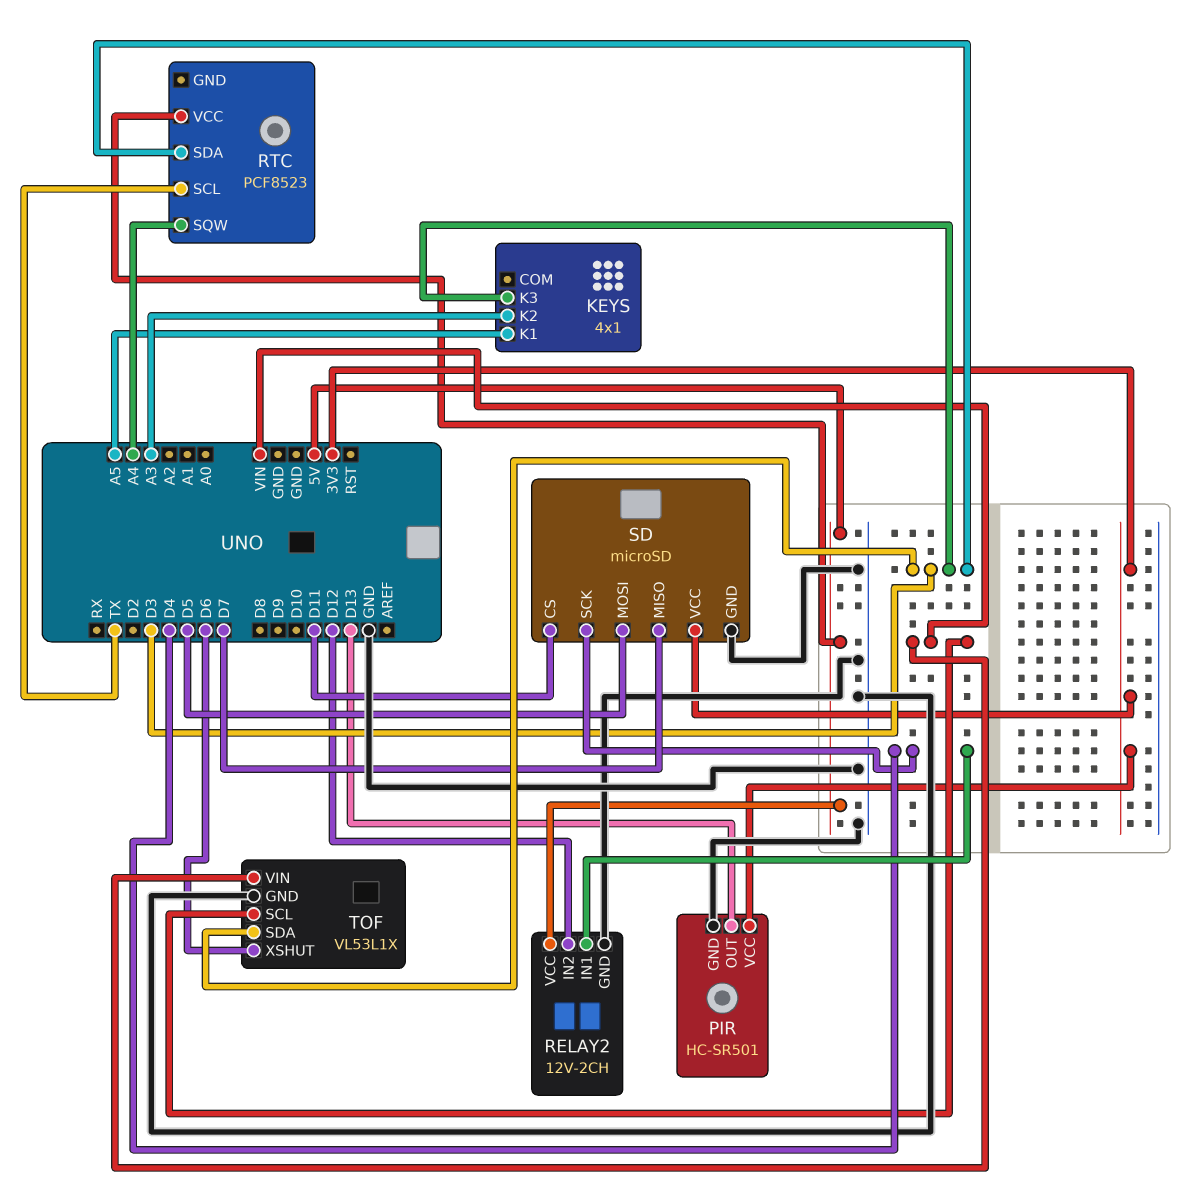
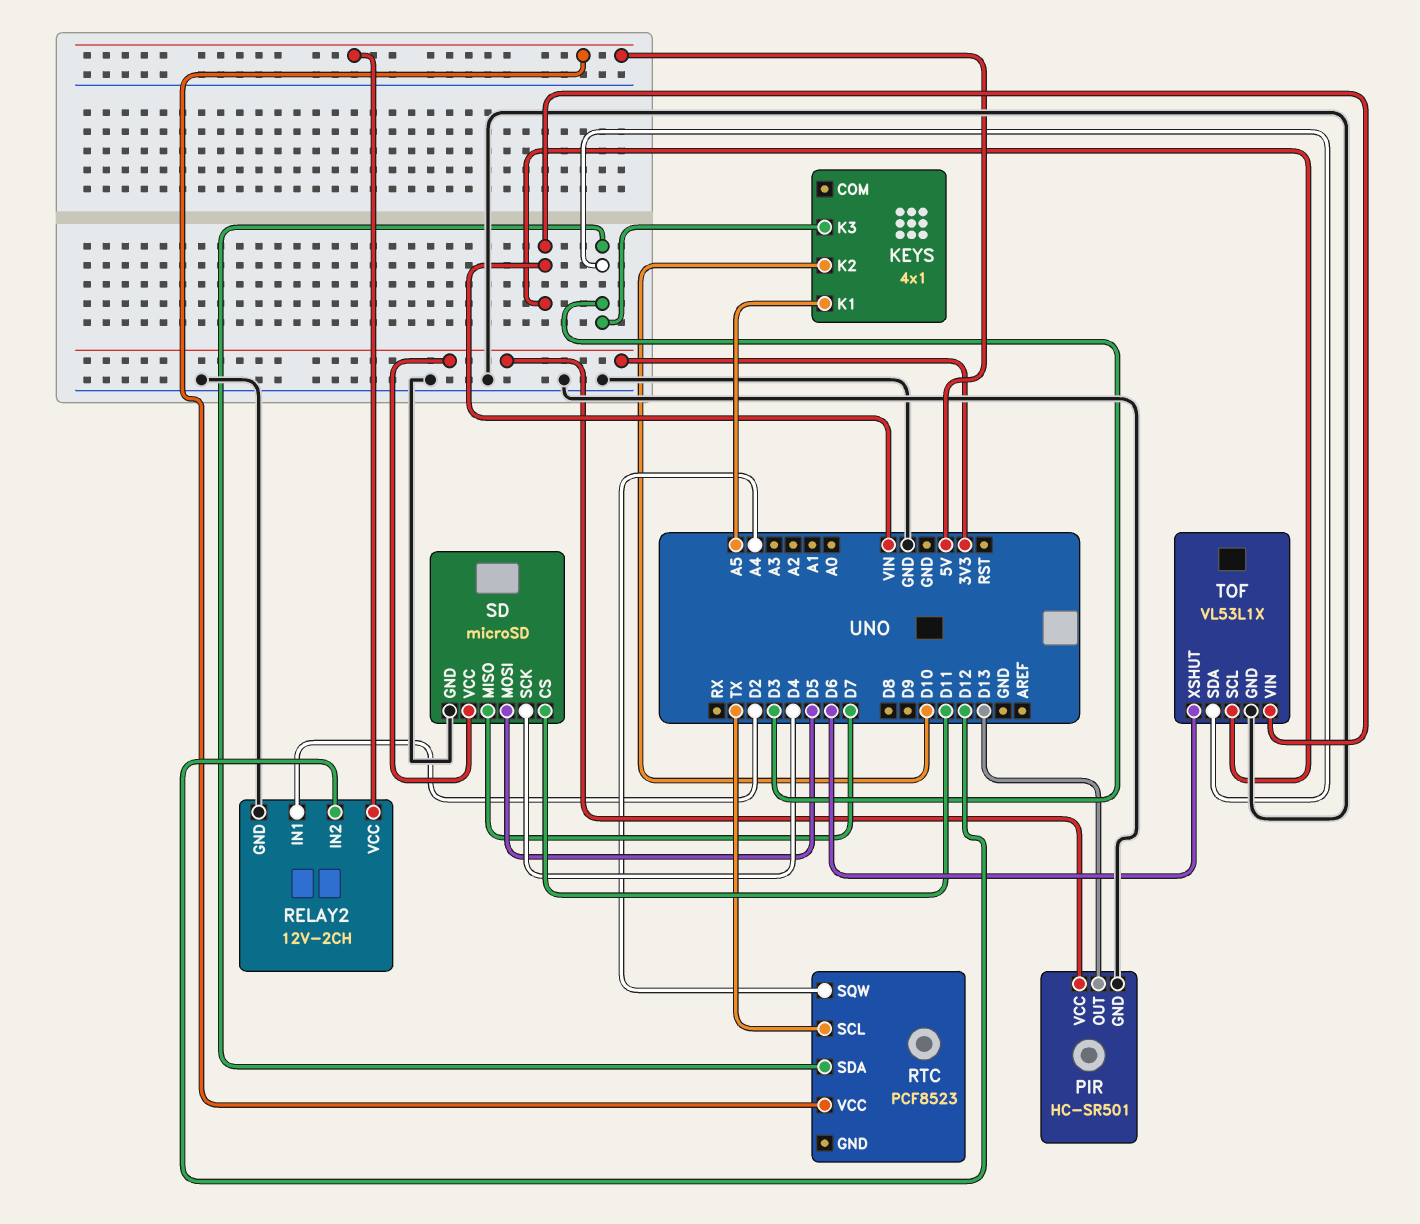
KEYS pin K2: A3 -> D10
RELAY2 pin IN1: D4 -> D2

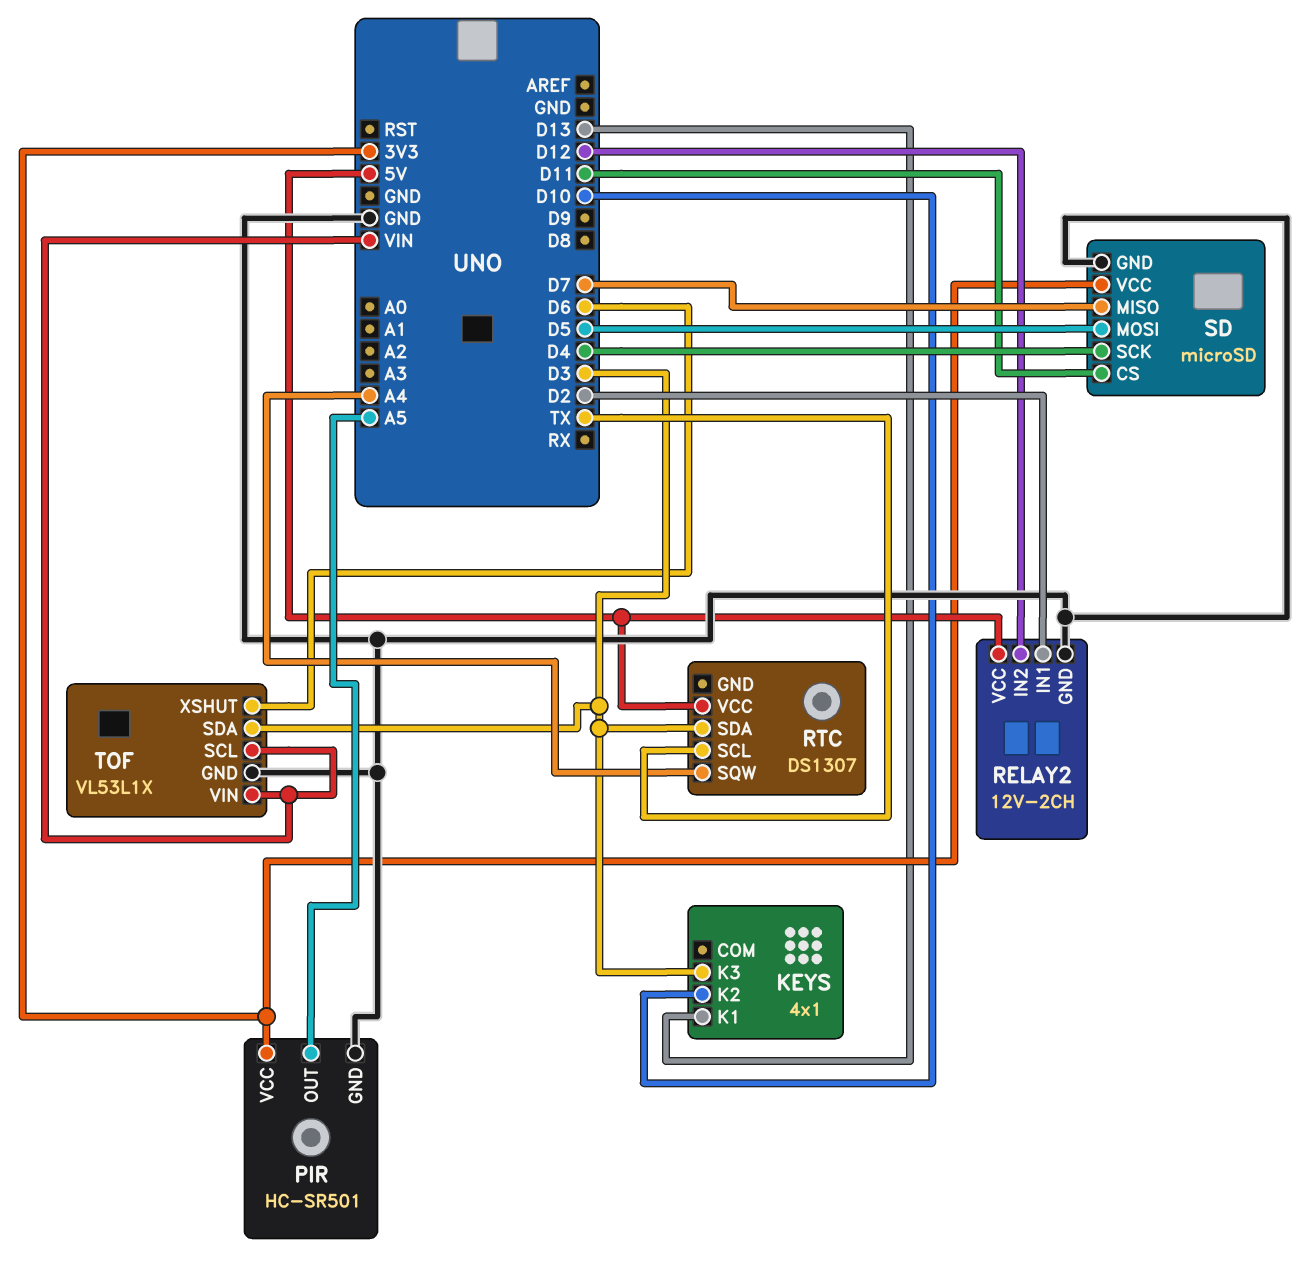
KEYS pin K1: A5 -> D13
PIR pin OUT: D13 -> A5
RTC: PCF8523 -> DS1307

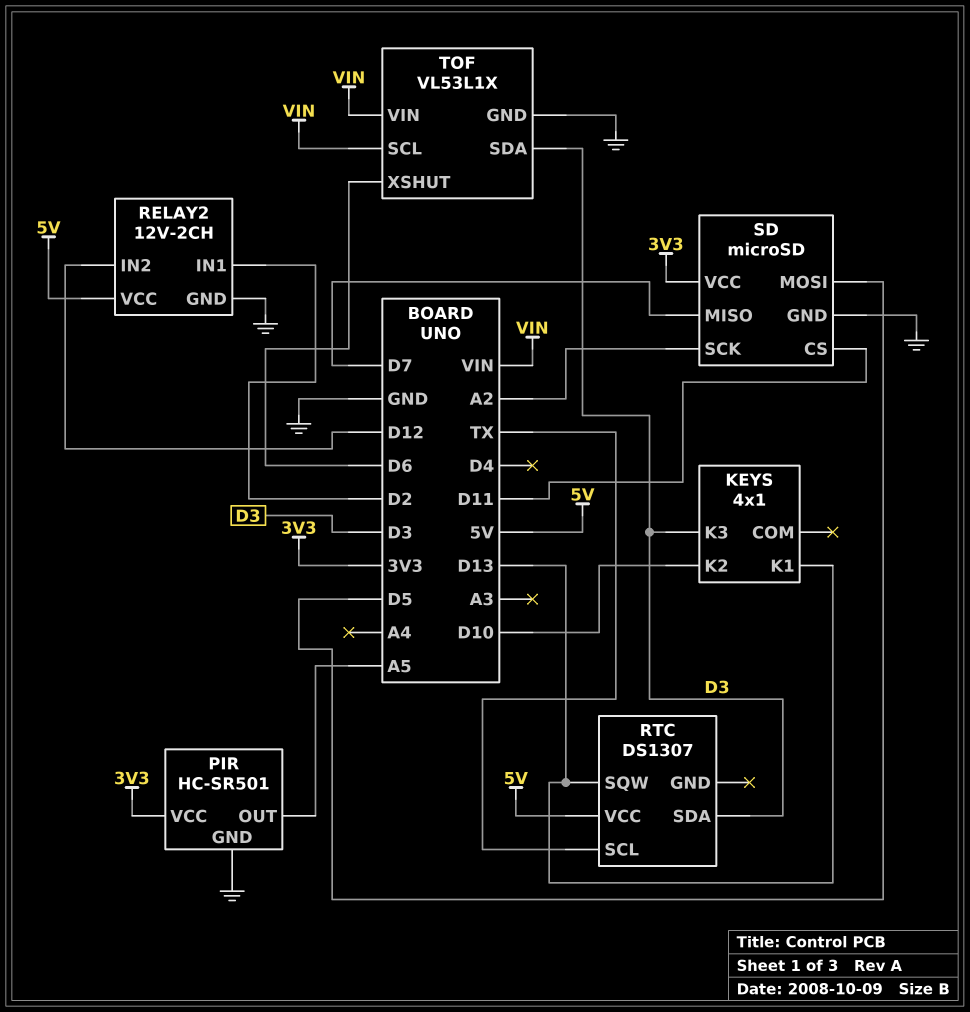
RTC pin SQW: A4 -> D13
SD pin SCK: D4 -> A2

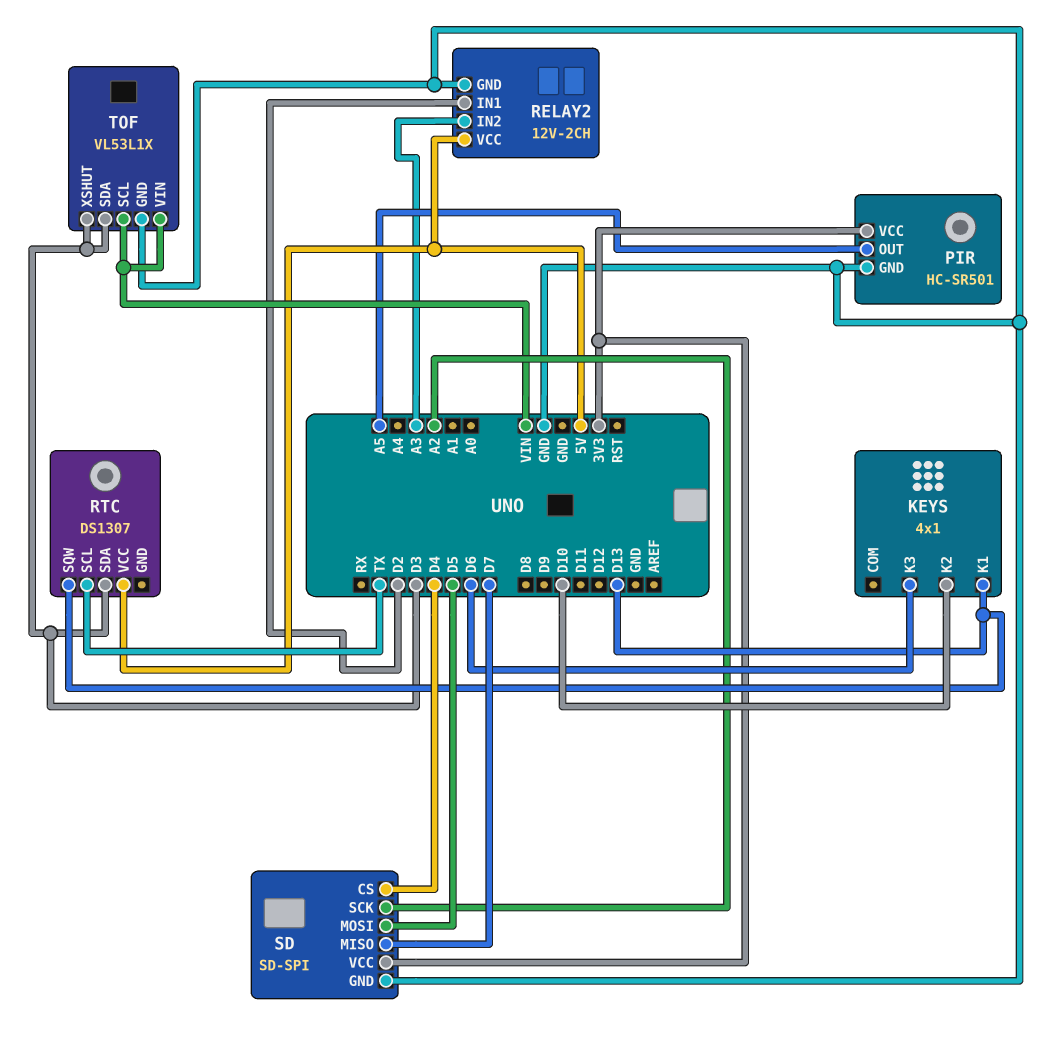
KEYS pin K3: D3 -> D6
RELAY2 pin IN2: D12 -> A3
SD: microSD -> SD-SPI
SD pin CS: D11 -> D4
TOF pin XSHUT: D6 -> D3

